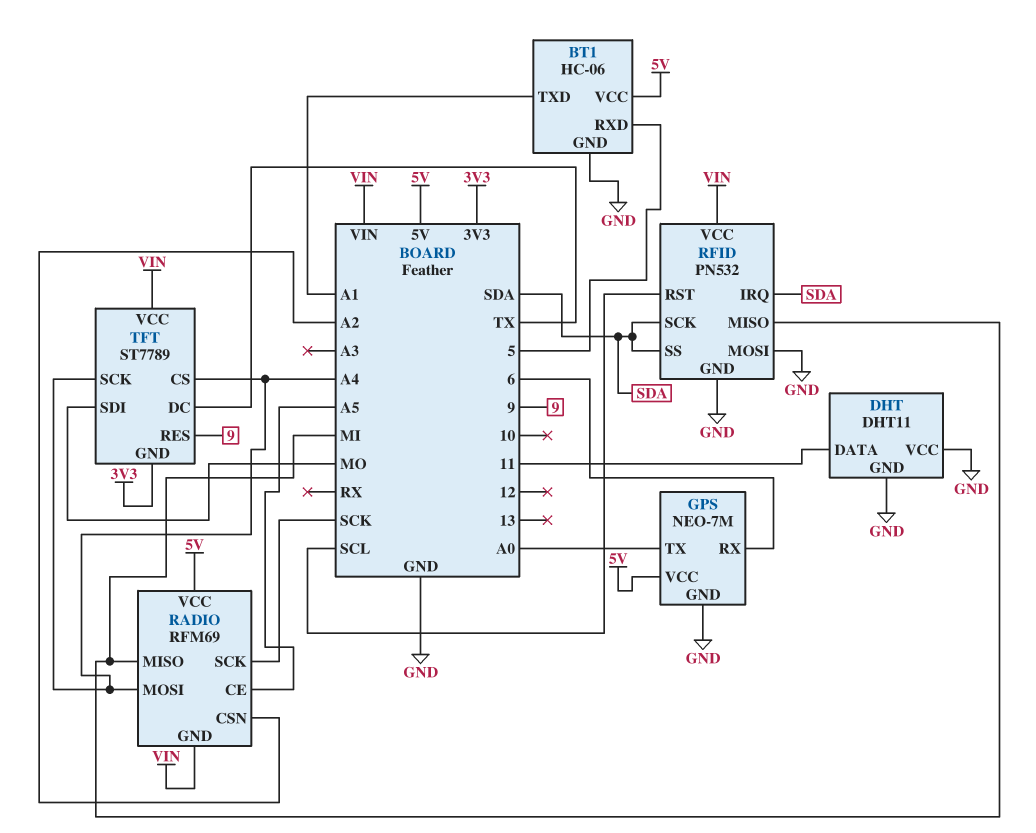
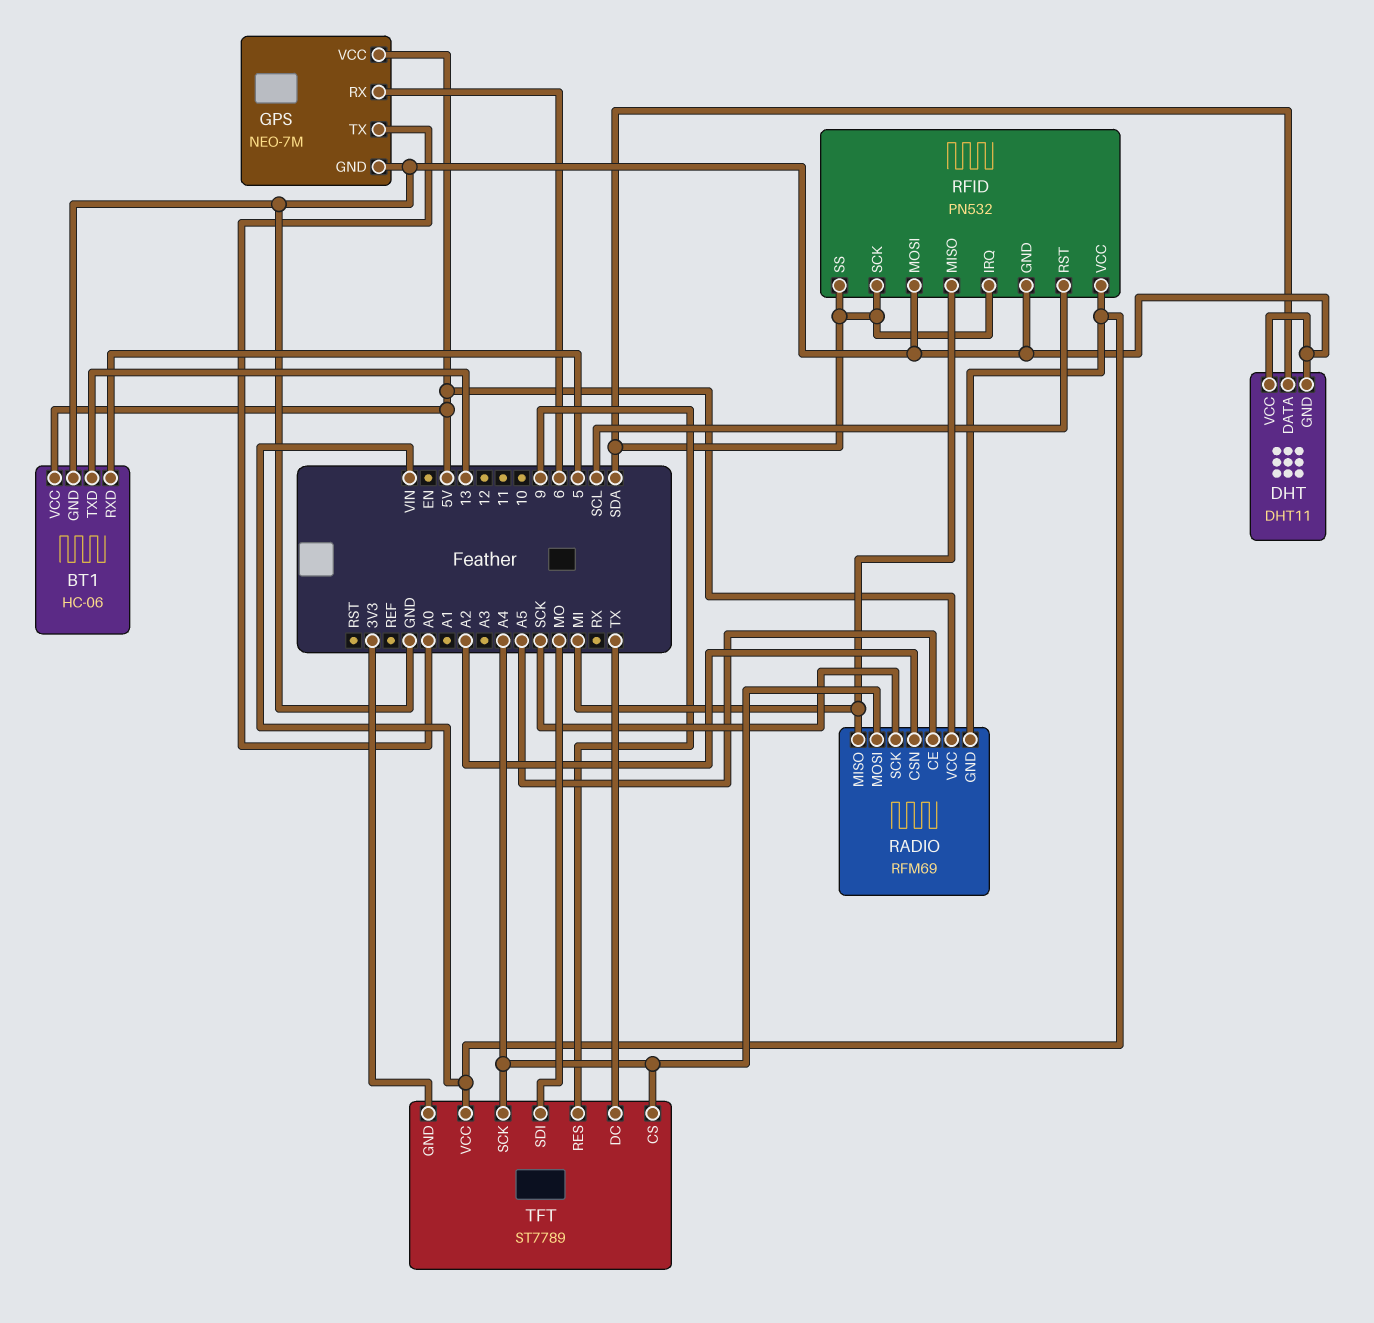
BT1 pin TXD: A1 -> 13
DHT pin DATA: 11 -> SDA

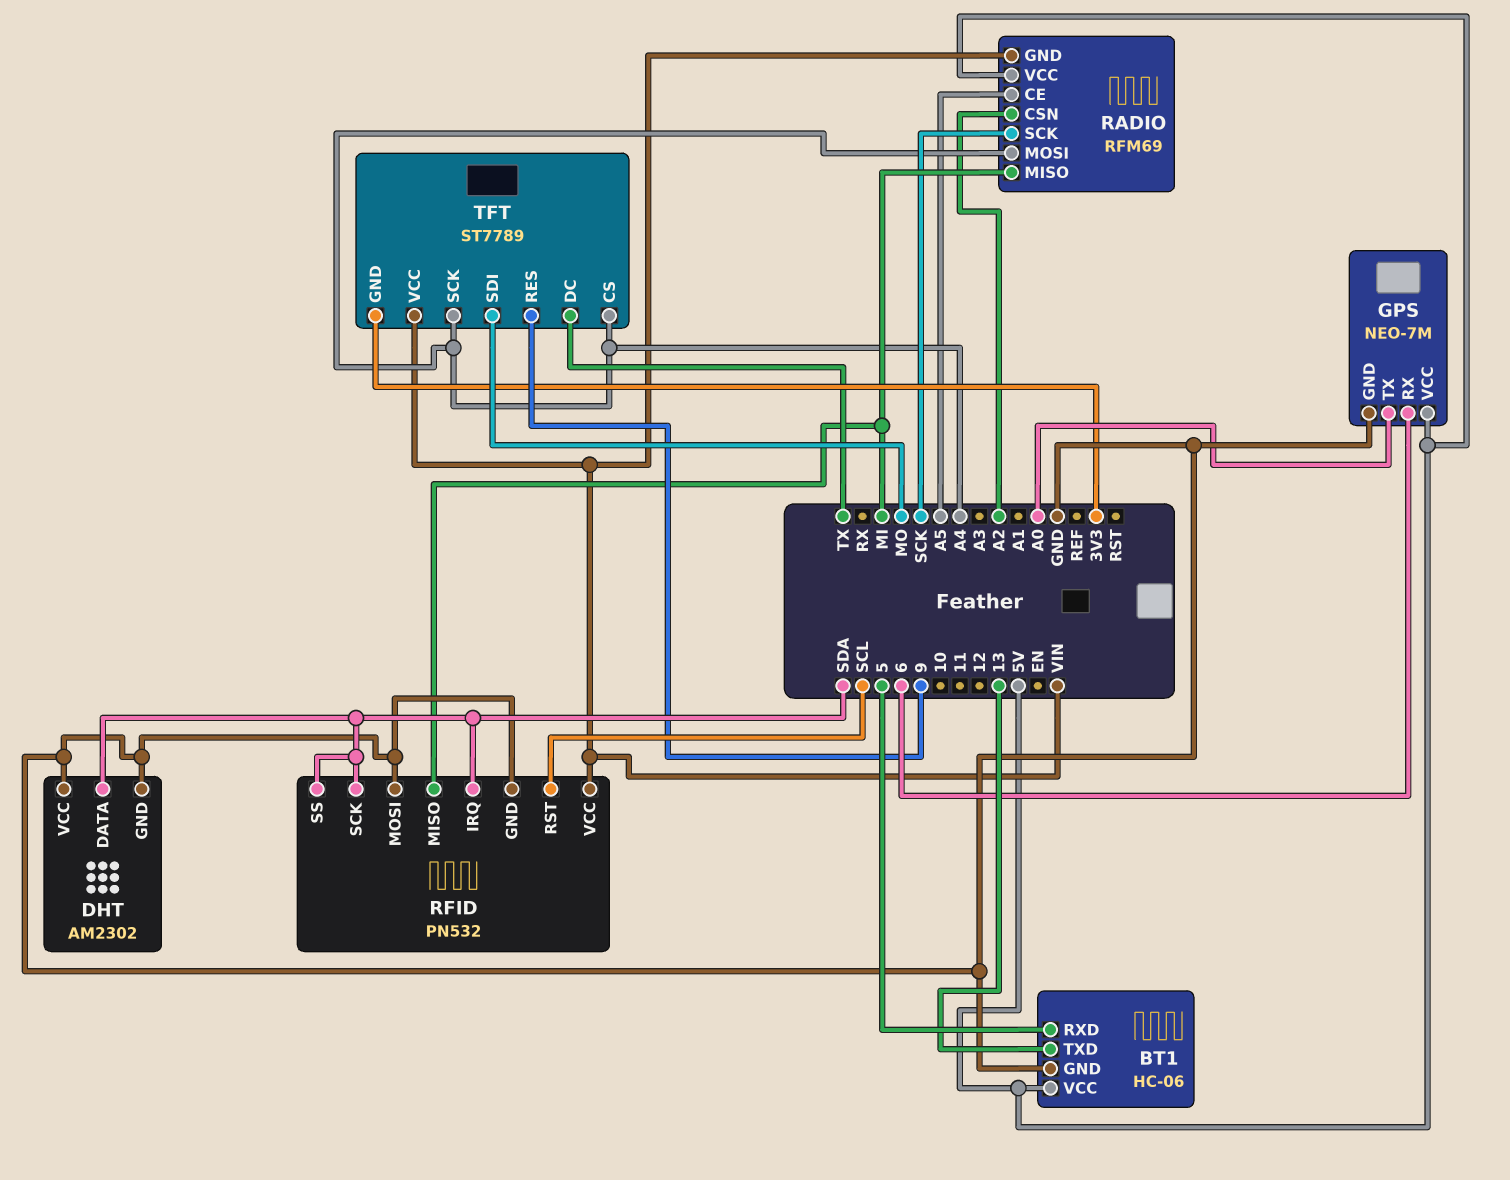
DHT: DHT11 -> AM2302

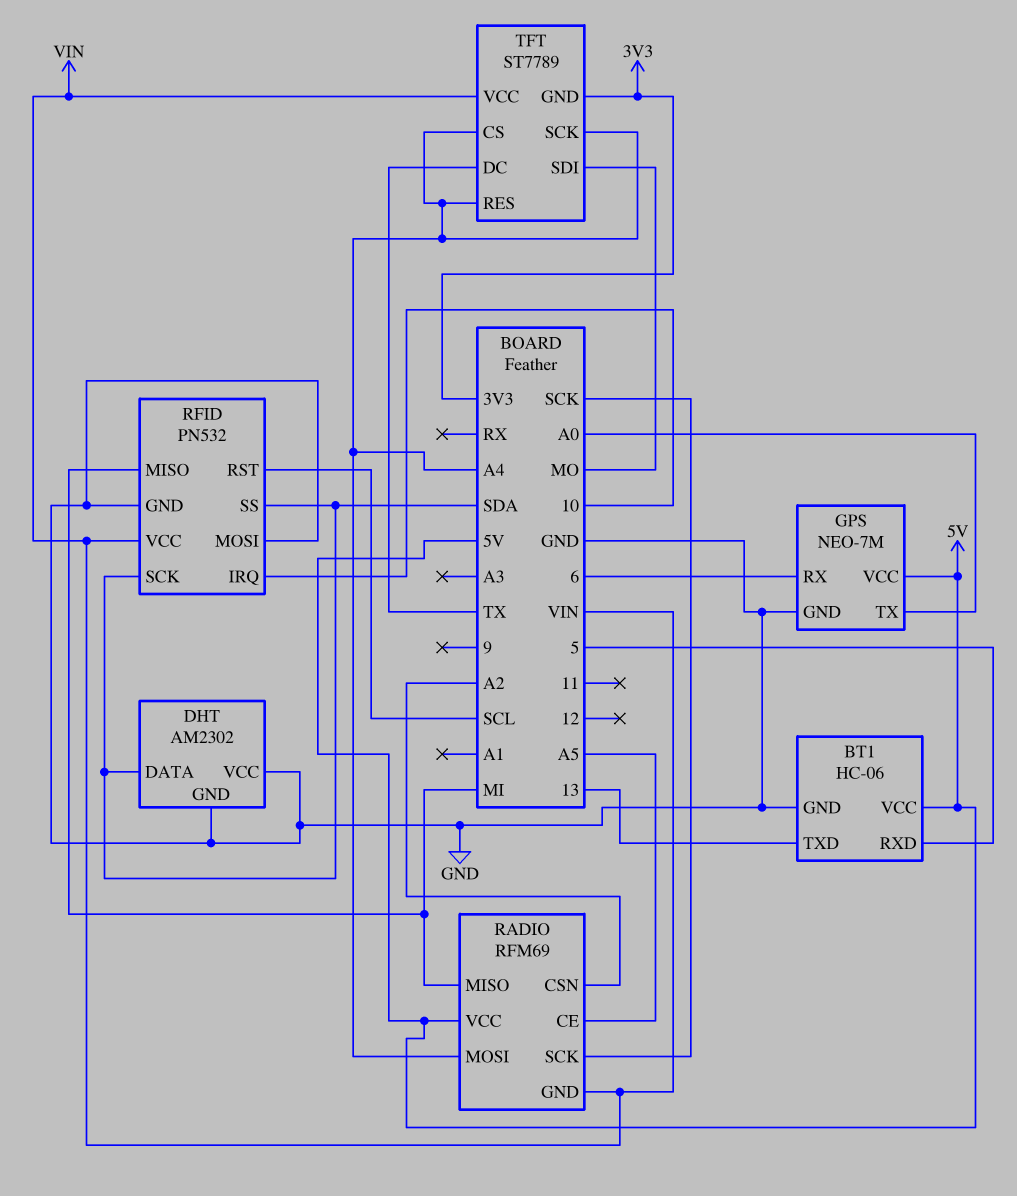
RFID pin IRQ: SDA -> 10
TFT pin RES: 9 -> A4

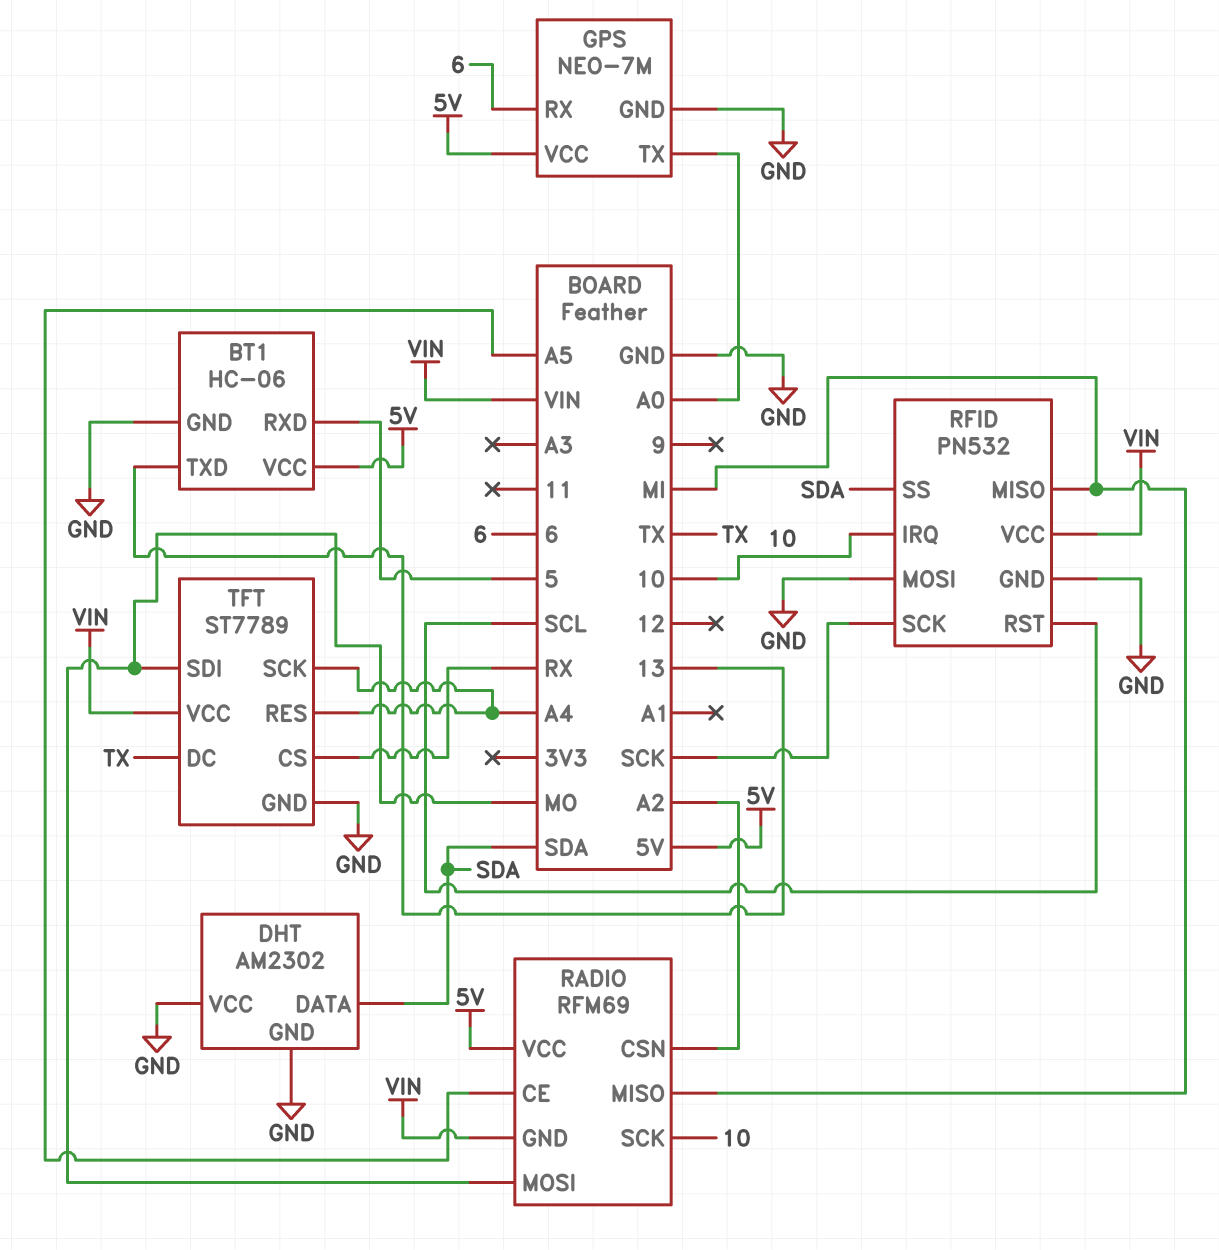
RADIO pin MOSI: A4 -> MO
RADIO pin SCK: SCK -> 10
RFID pin SCK: SDA -> SCK
TFT pin CS: A4 -> RX
TFT pin GND: 3V3 -> GND

